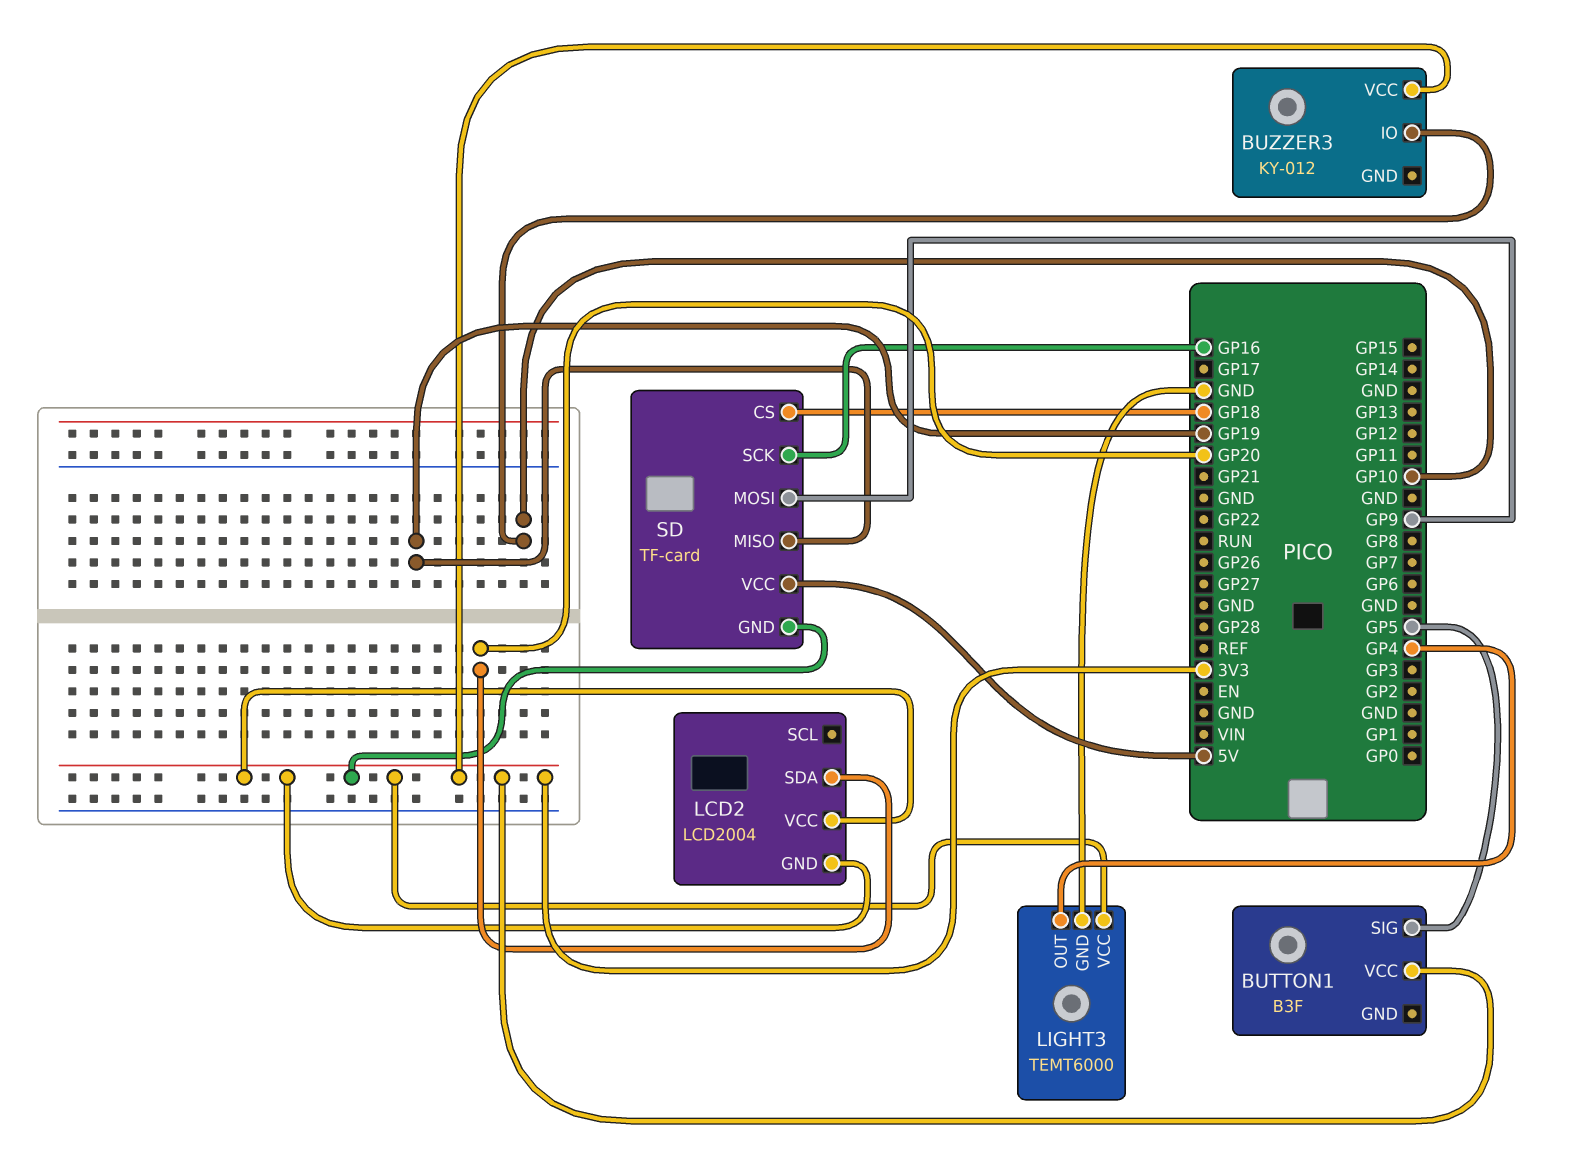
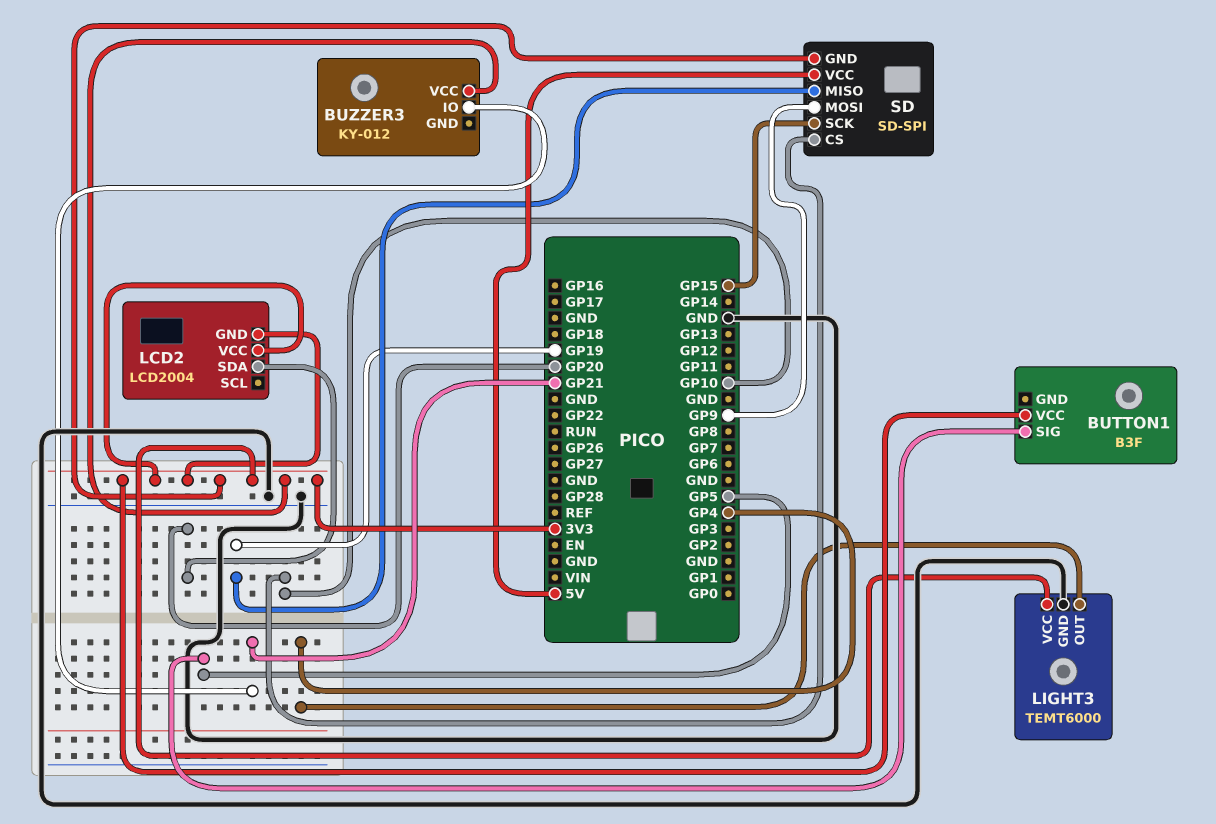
BUZZER3 pin IO: GP10 -> GP21
SD: TF-card -> SD-SPI
SD pin CS: GP18 -> GP10
SD pin SCK: GP16 -> GP15

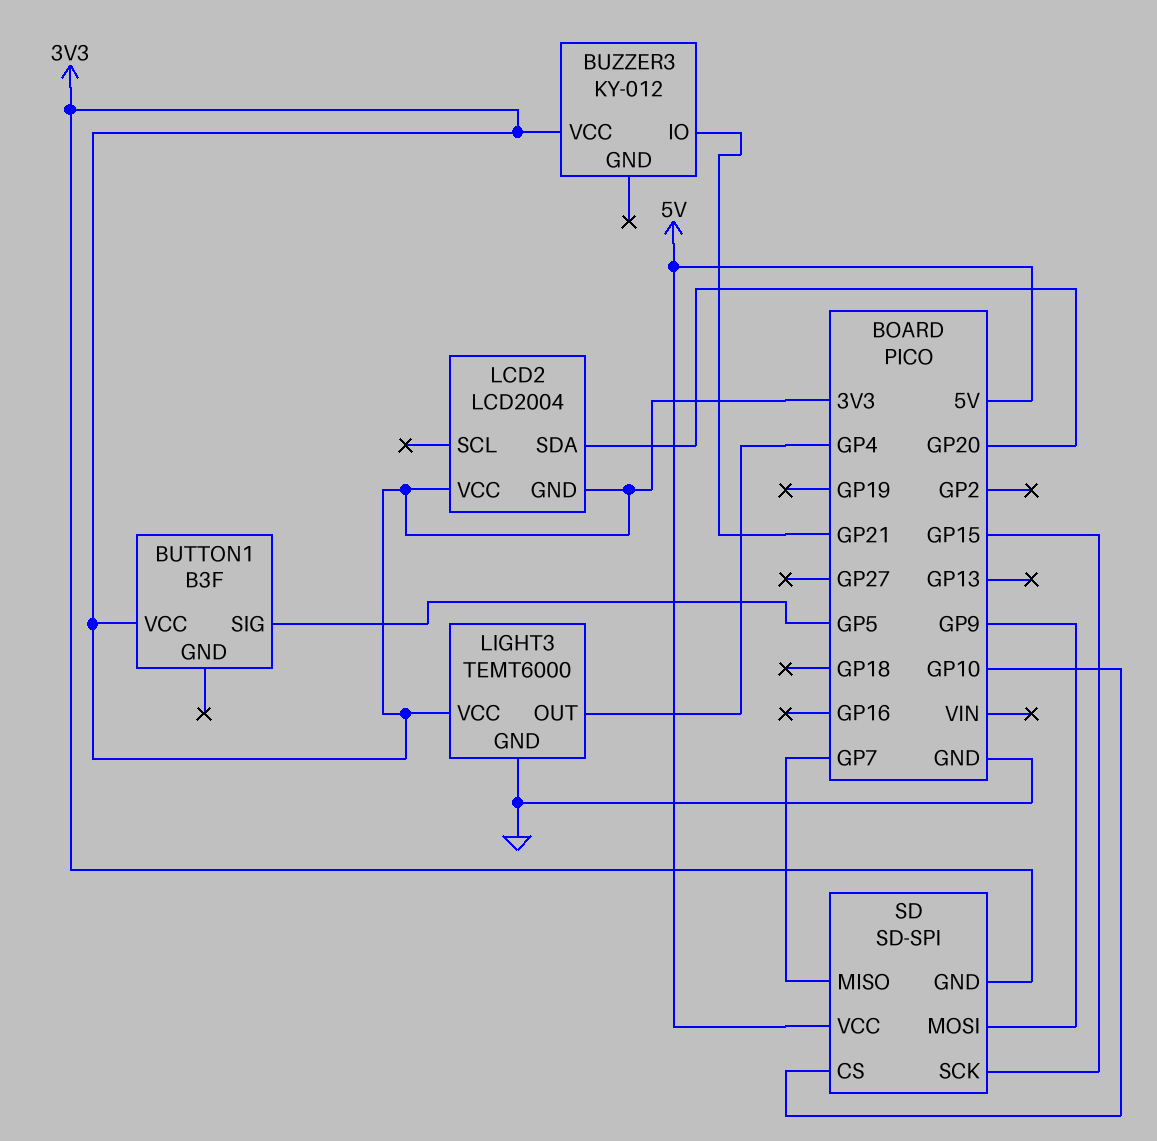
SD pin MISO: GP19 -> GP7

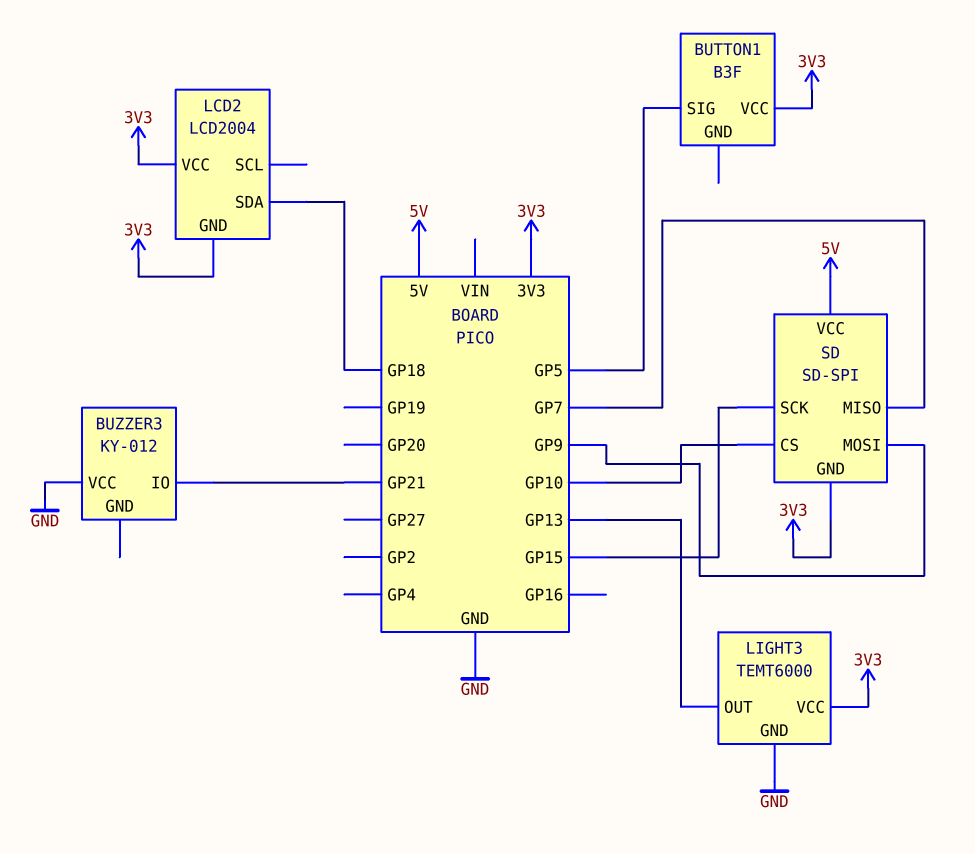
BUZZER3 pin VCC: 3V3 -> GND
LCD2 pin SDA: GP20 -> GP18
LIGHT3 pin OUT: GP4 -> GP13

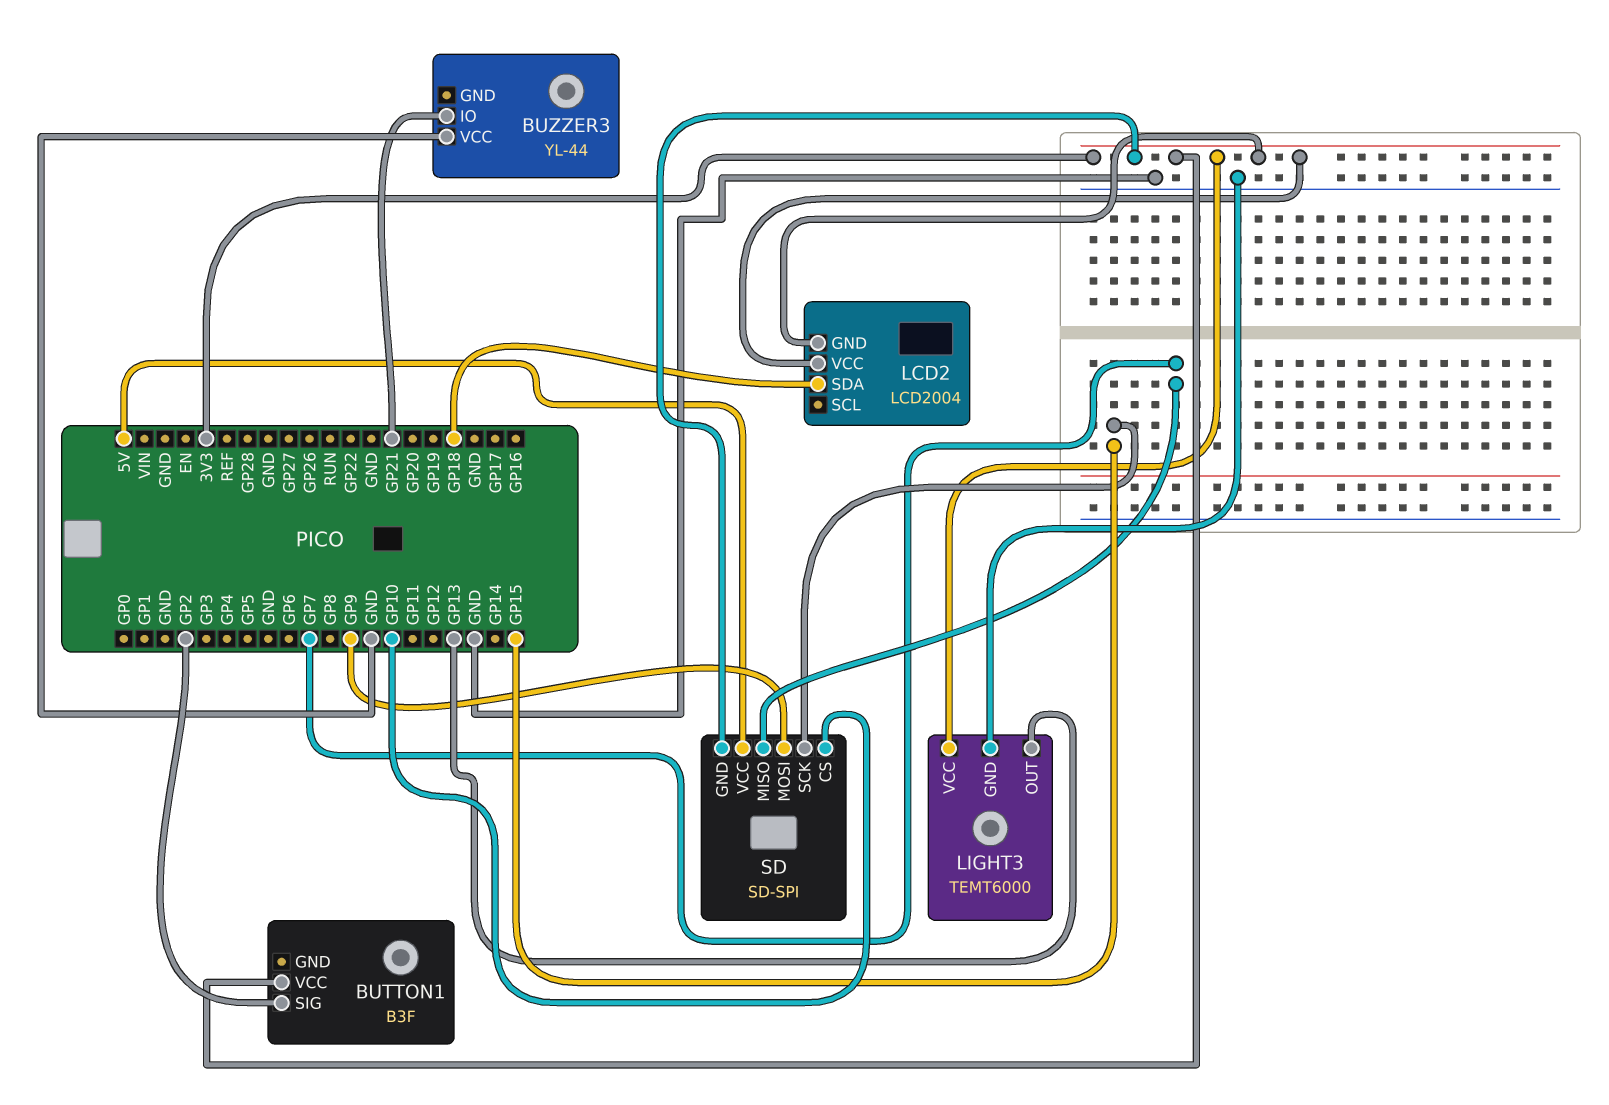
BUTTON1 pin SIG: GP5 -> GP2
BUZZER3: KY-012 -> YL-44

